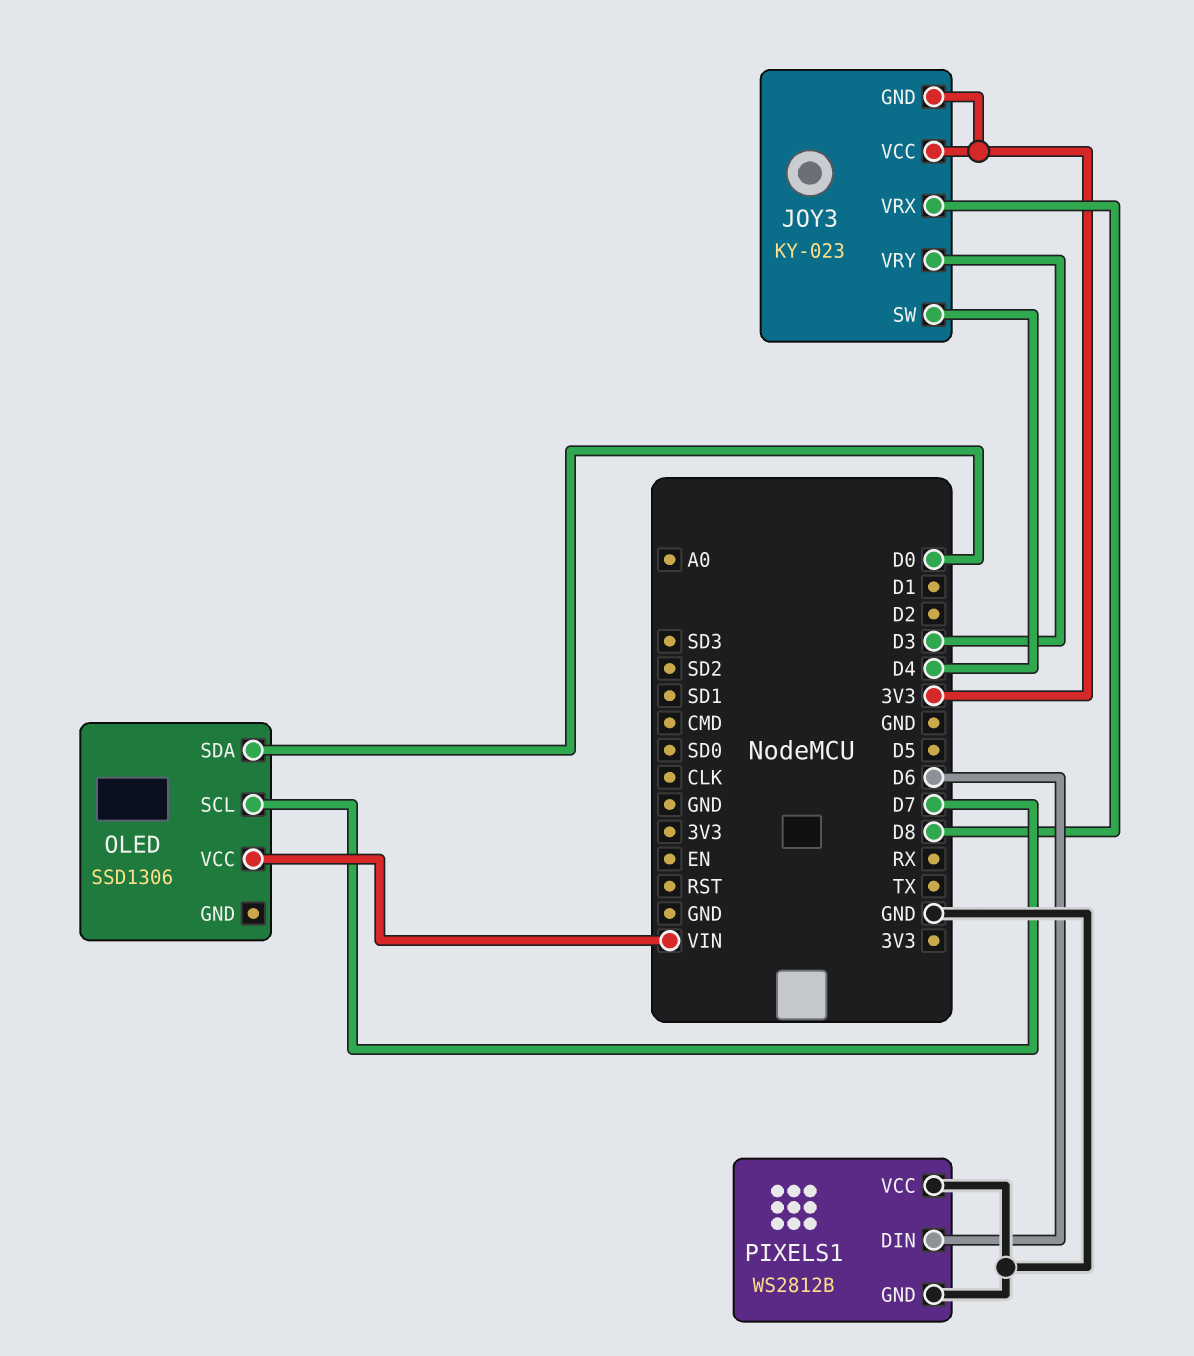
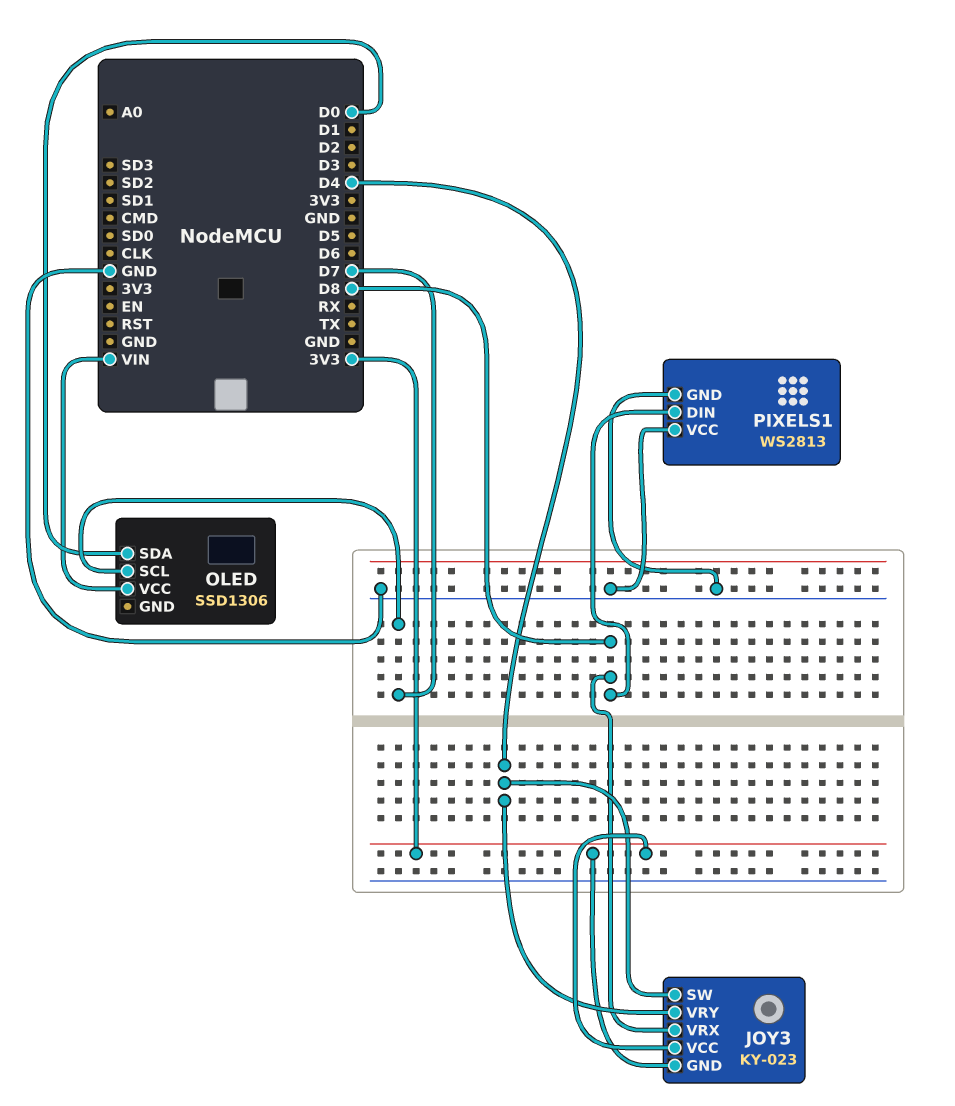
JOY3 pin VRY: D3 -> D4
PIXELS1: WS2812B -> WS2813
PIXELS1 pin DIN: D6 -> D8

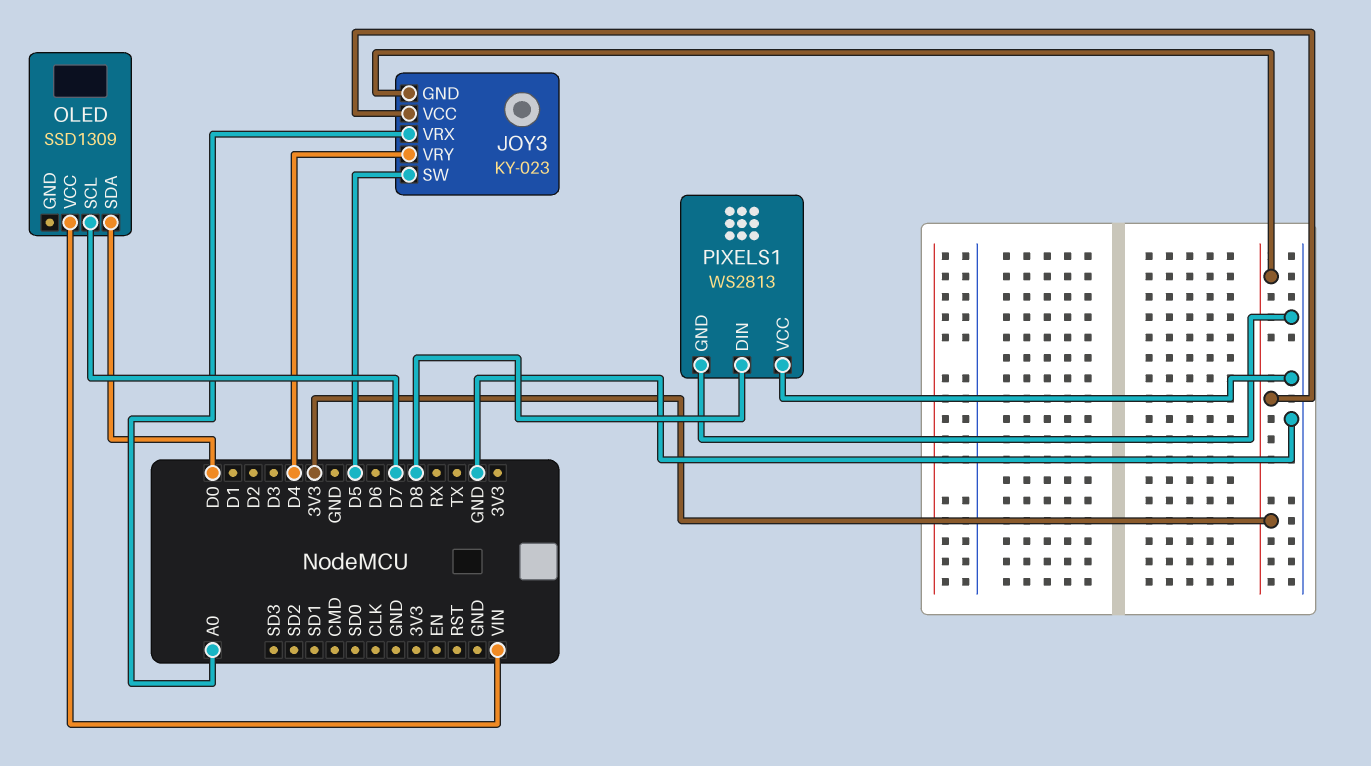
JOY3 pin SW: D4 -> D5
JOY3 pin VRX: D8 -> A0
OLED: SSD1306 -> SSD1309

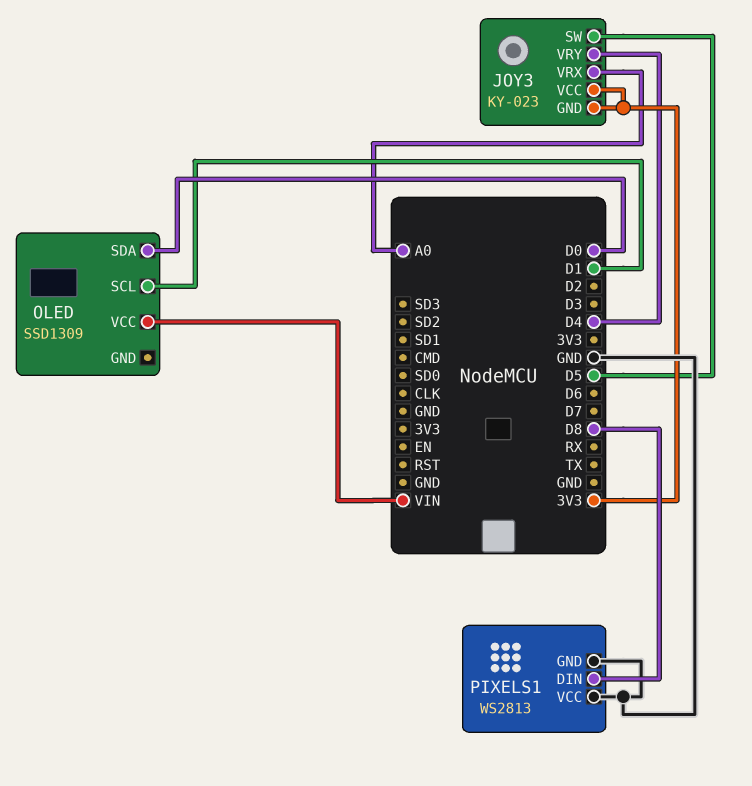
OLED pin SCL: D7 -> D1

